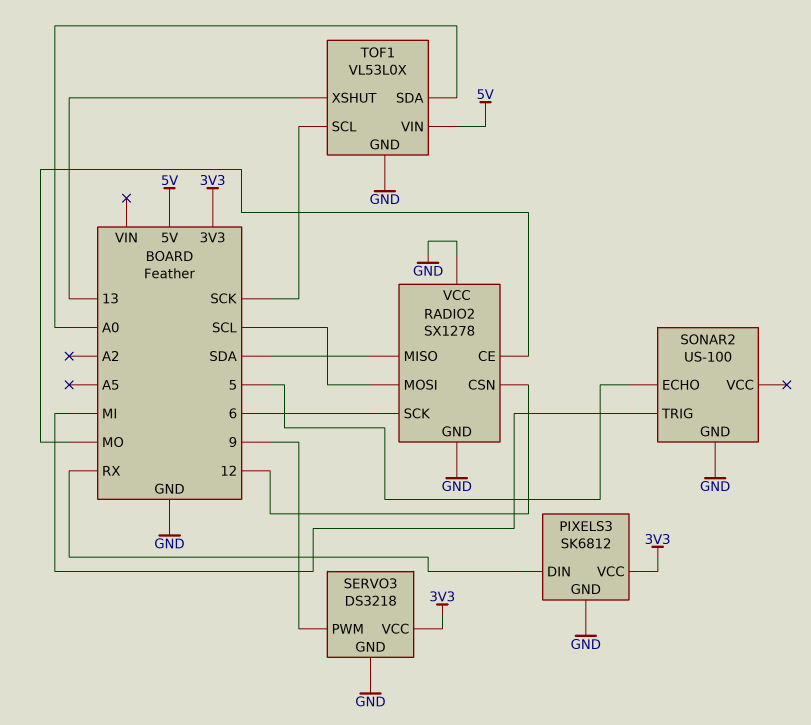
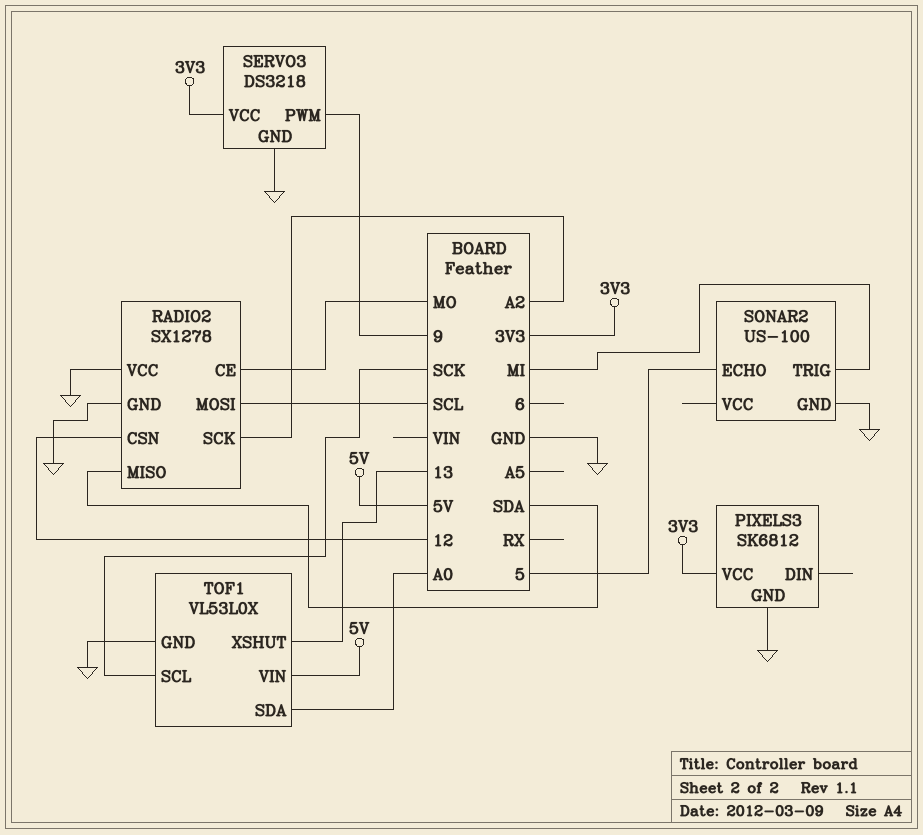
PIXELS3 pin DIN: RX -> none
RADIO2 pin SCK: 6 -> A2

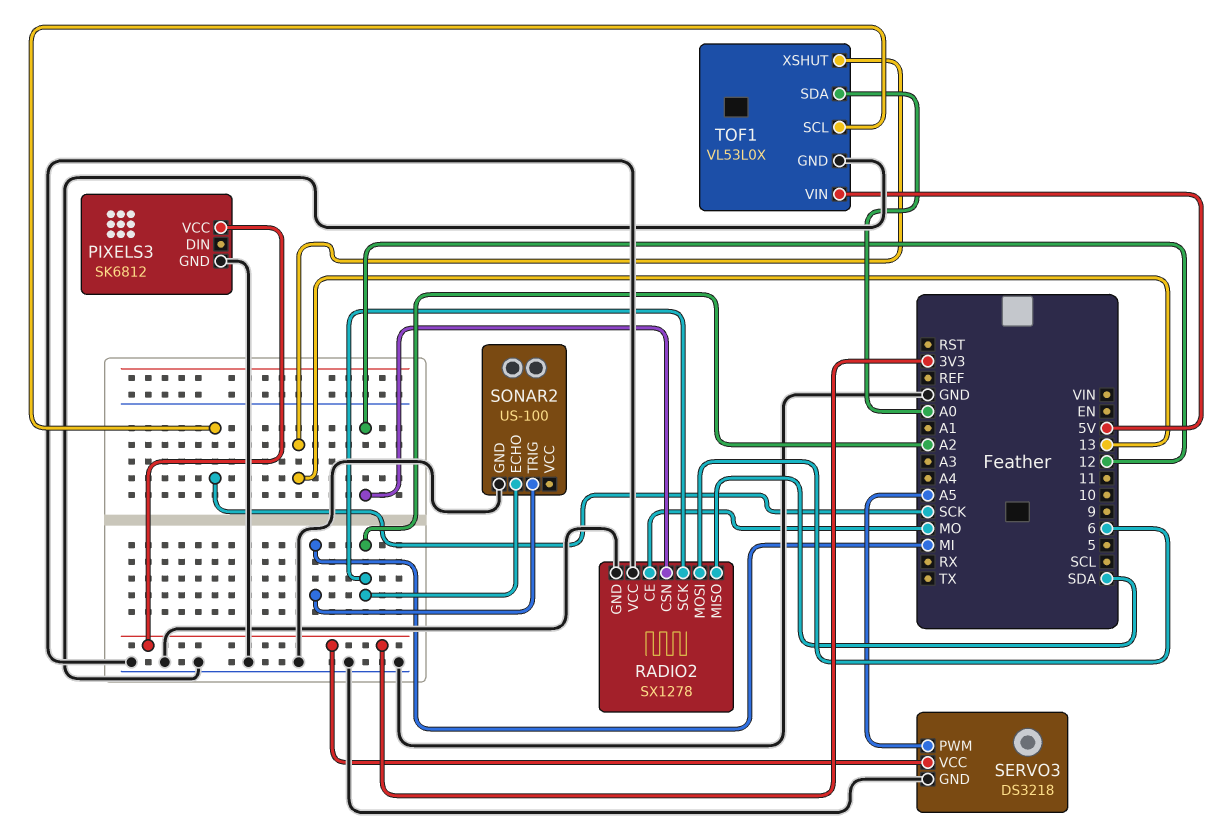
RADIO2 pin MOSI: SCL -> 6
SERVO3 pin PWM: 9 -> A5
SONAR2 pin ECHO: 5 -> A2

